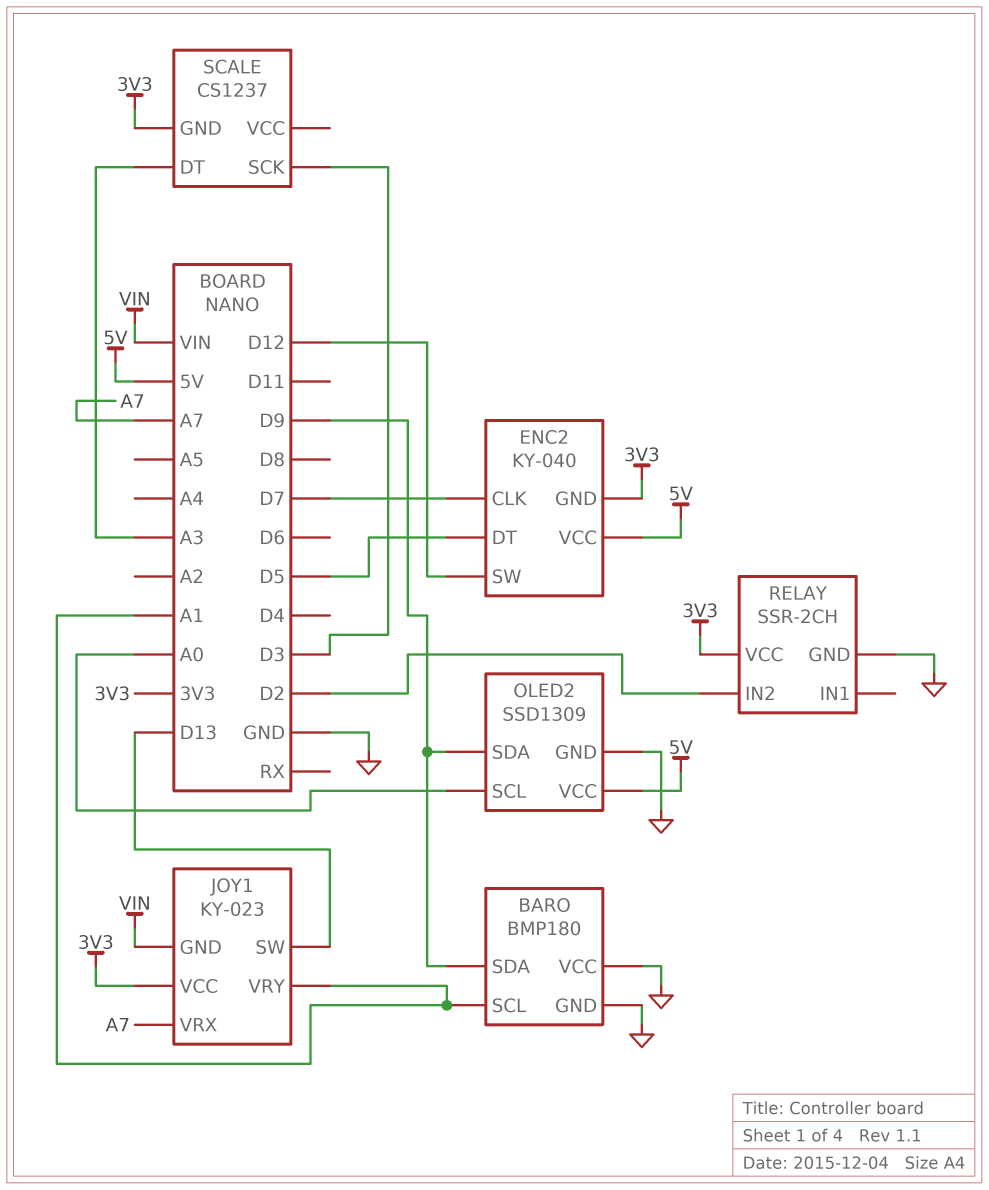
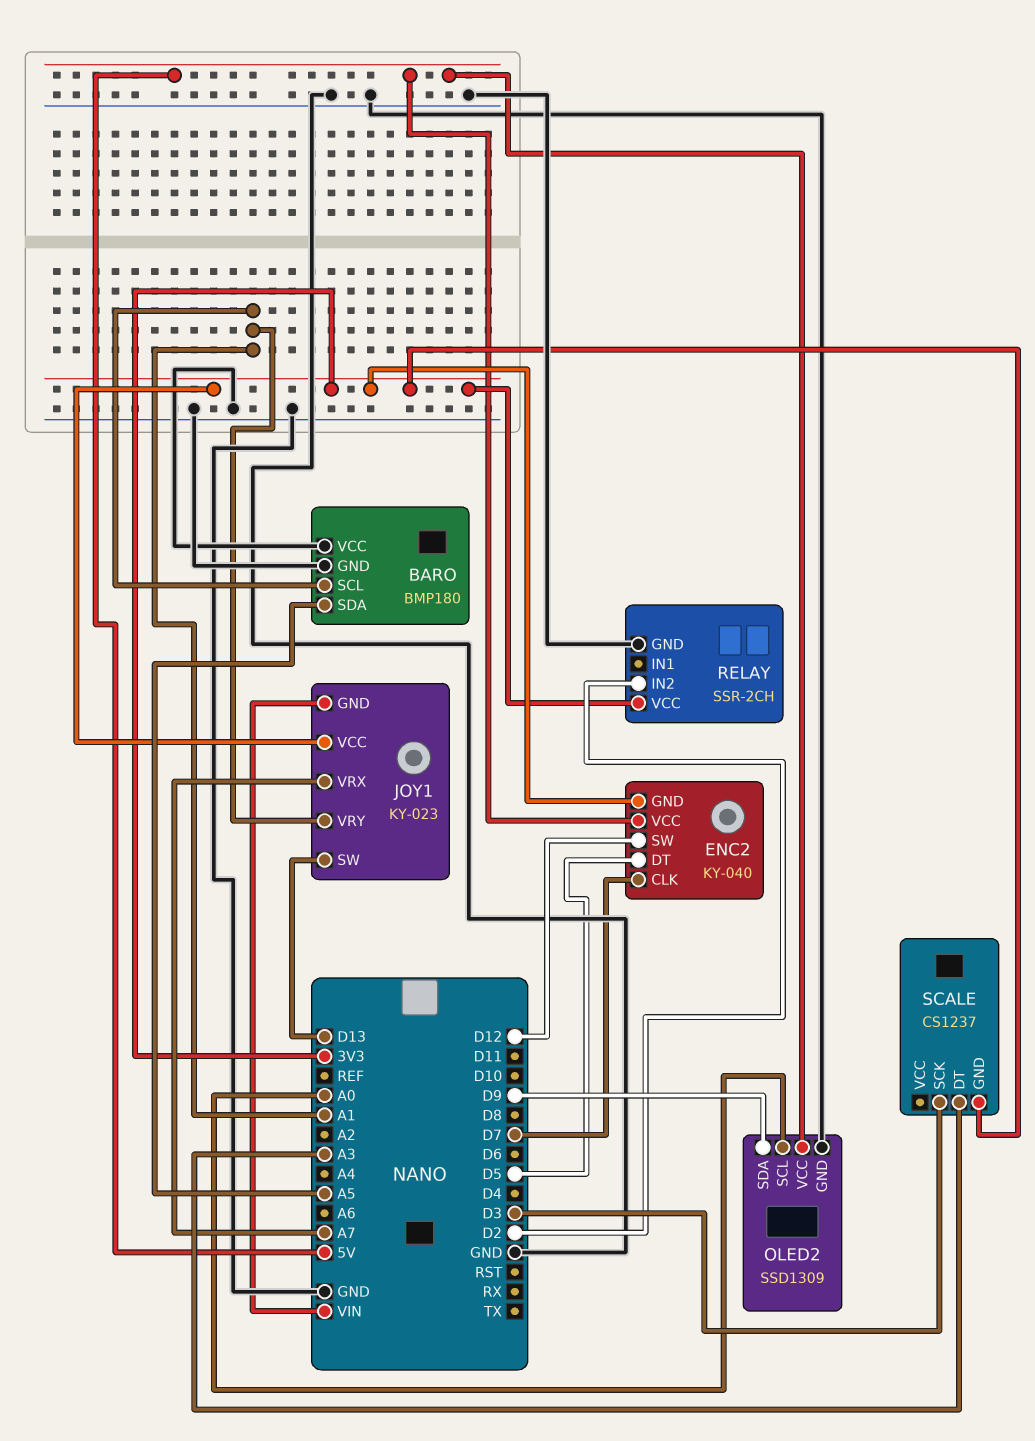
BARO pin SDA: D9 -> A5

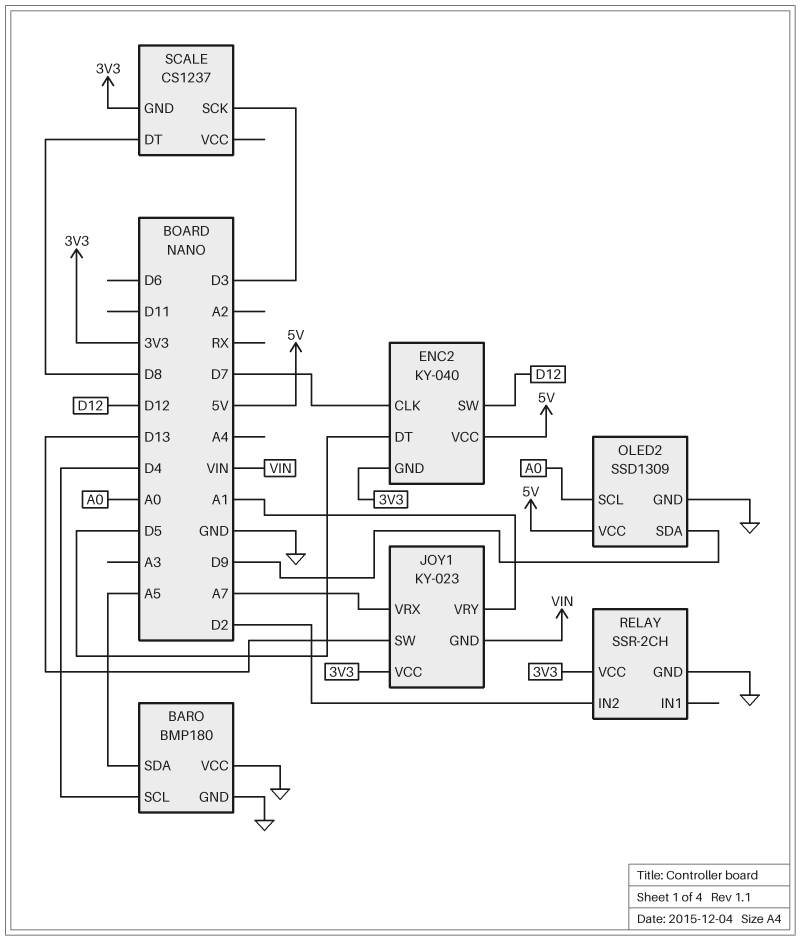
BARO pin SCL: A1 -> D4
SCALE pin DT: A3 -> D8

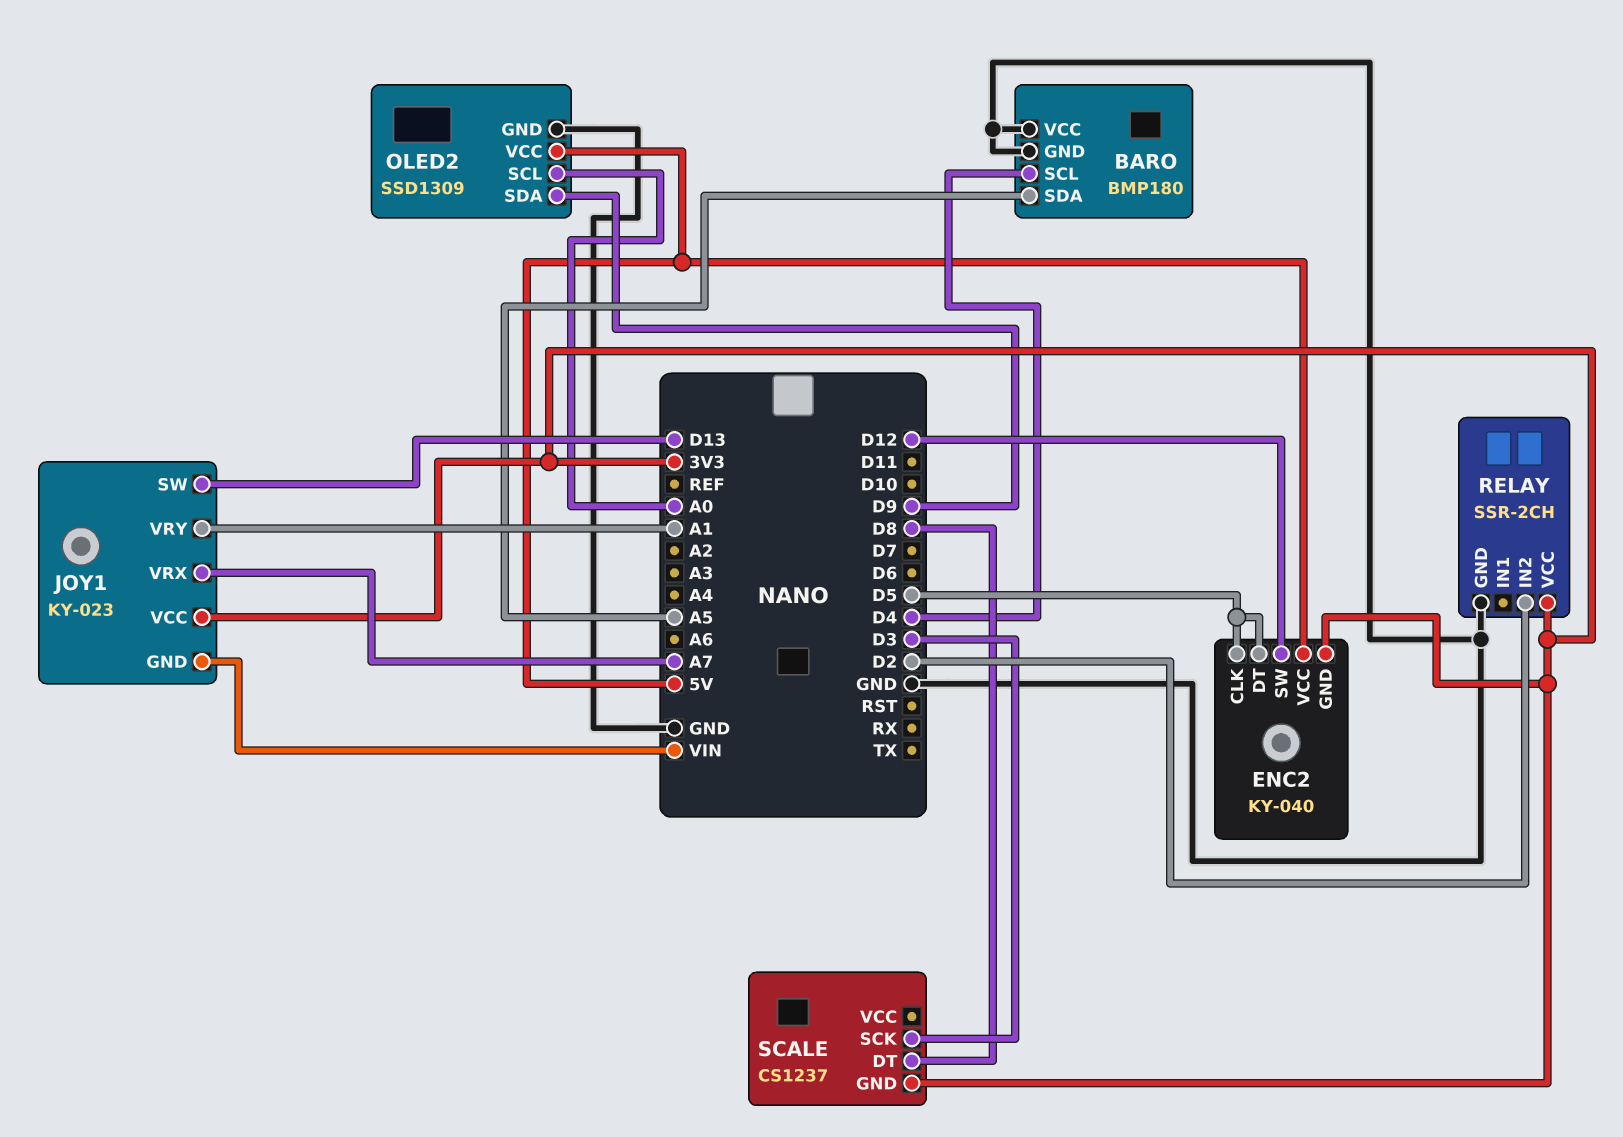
ENC2 pin CLK: D7 -> D5

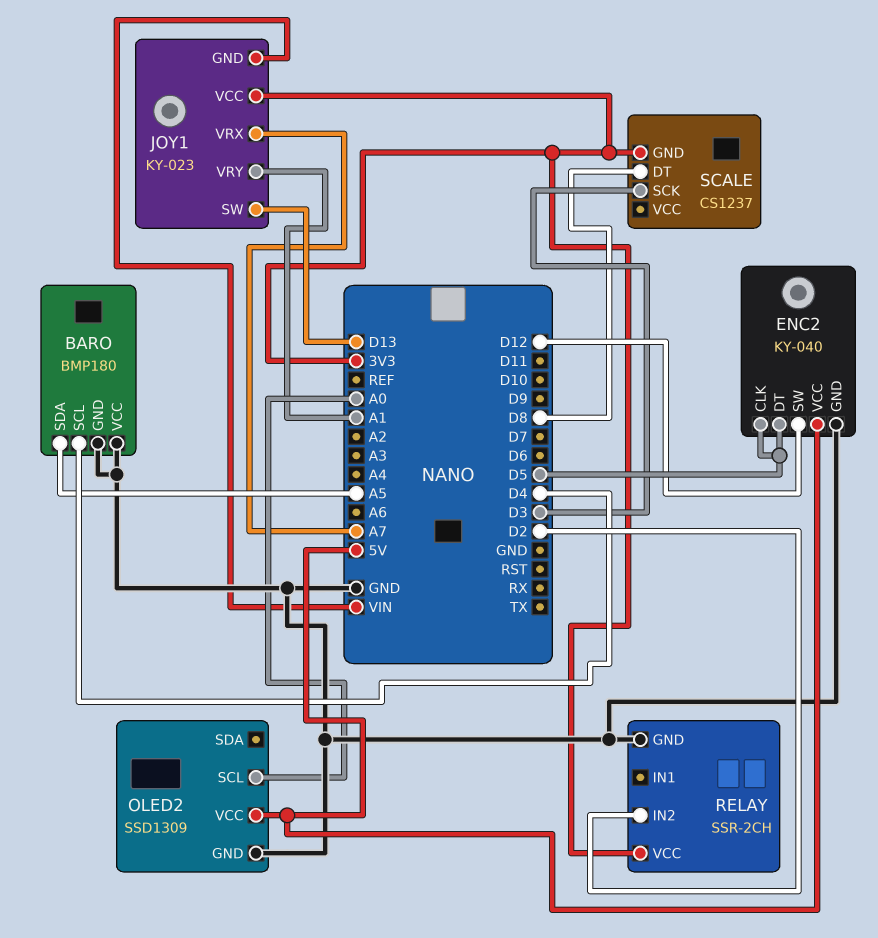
ENC2 pin GND: 3V3 -> GND
OLED2 pin SDA: D9 -> none

